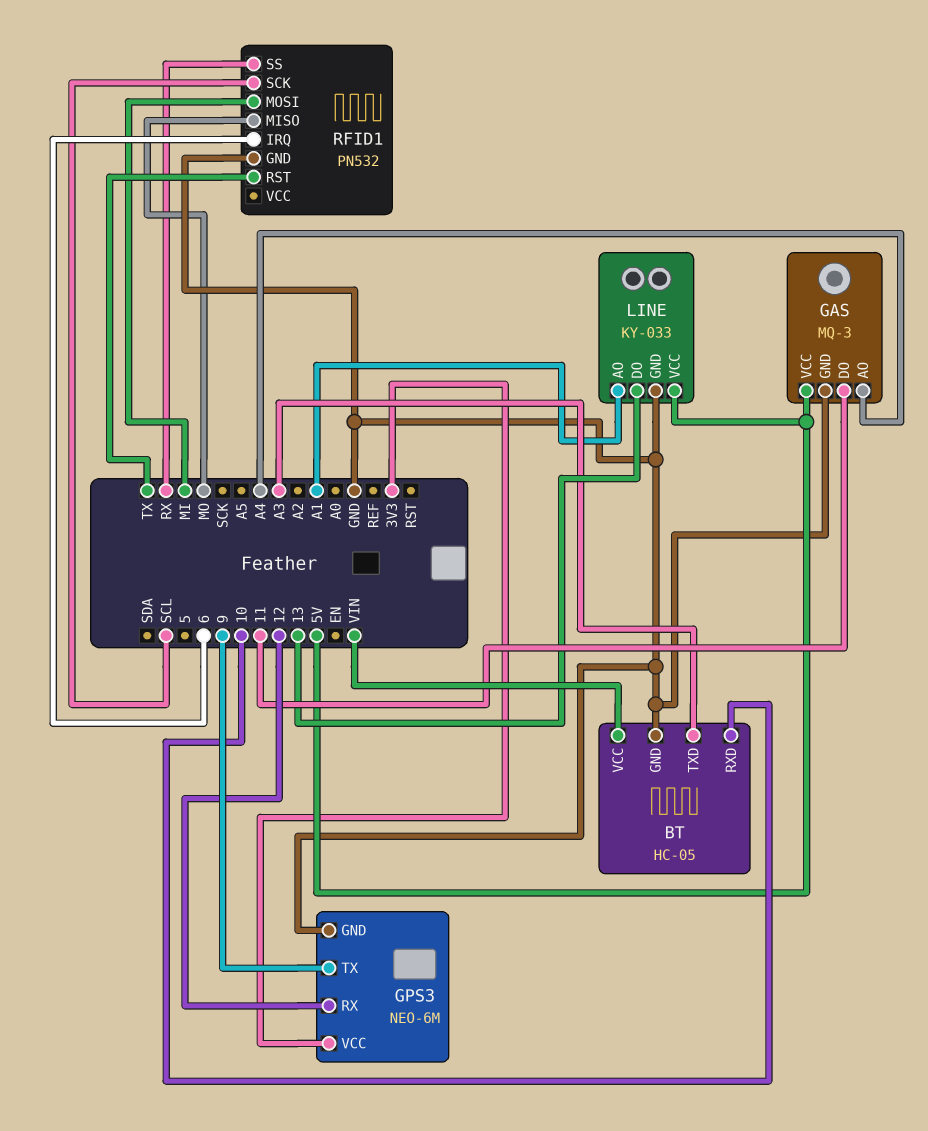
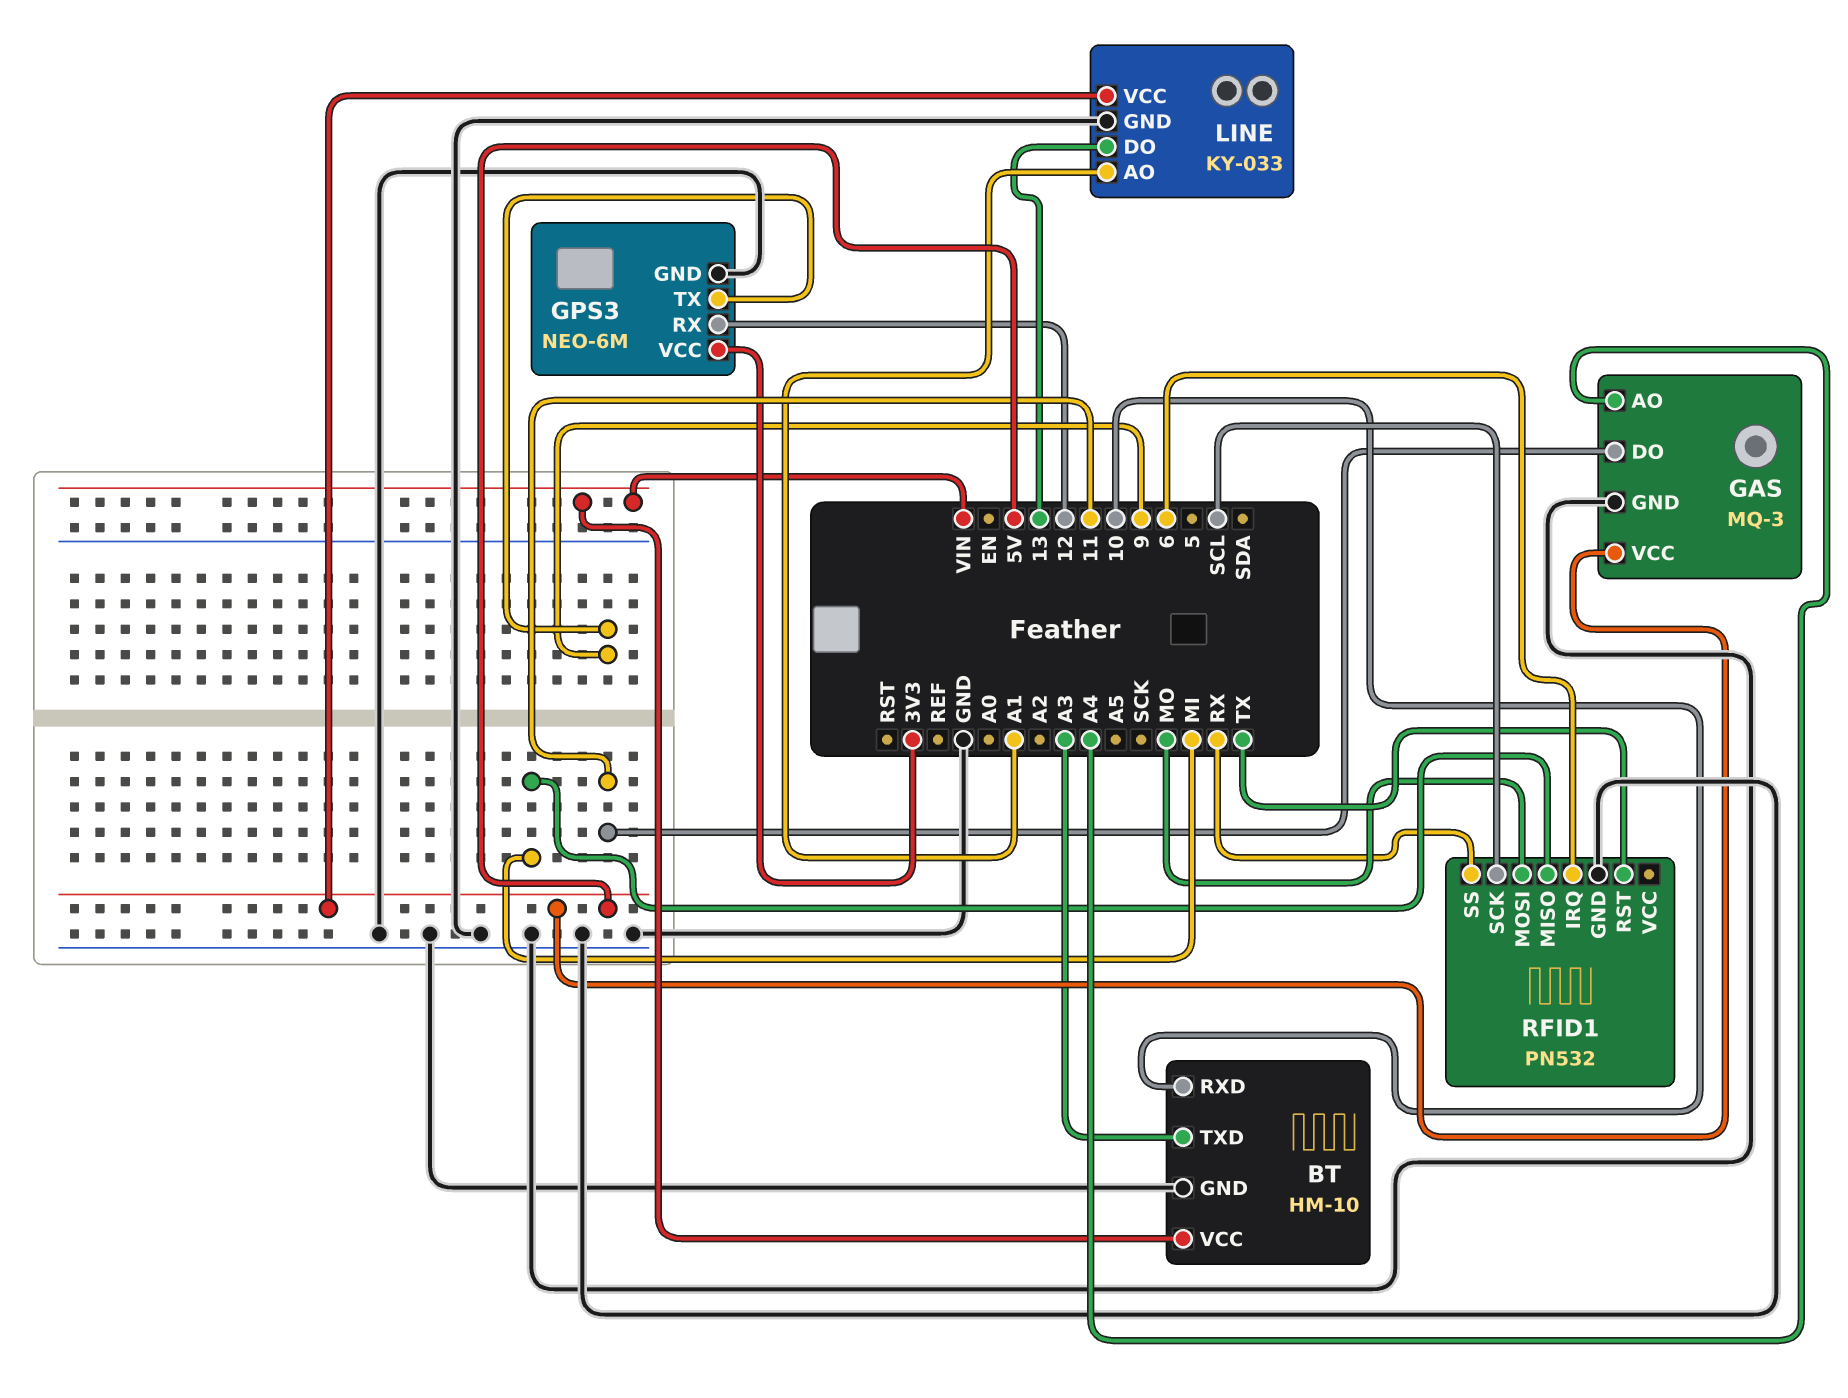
BT: HC-05 -> HM-10
RFID1 pin MISO: MO -> MI
RFID1 pin MOSI: MI -> MO

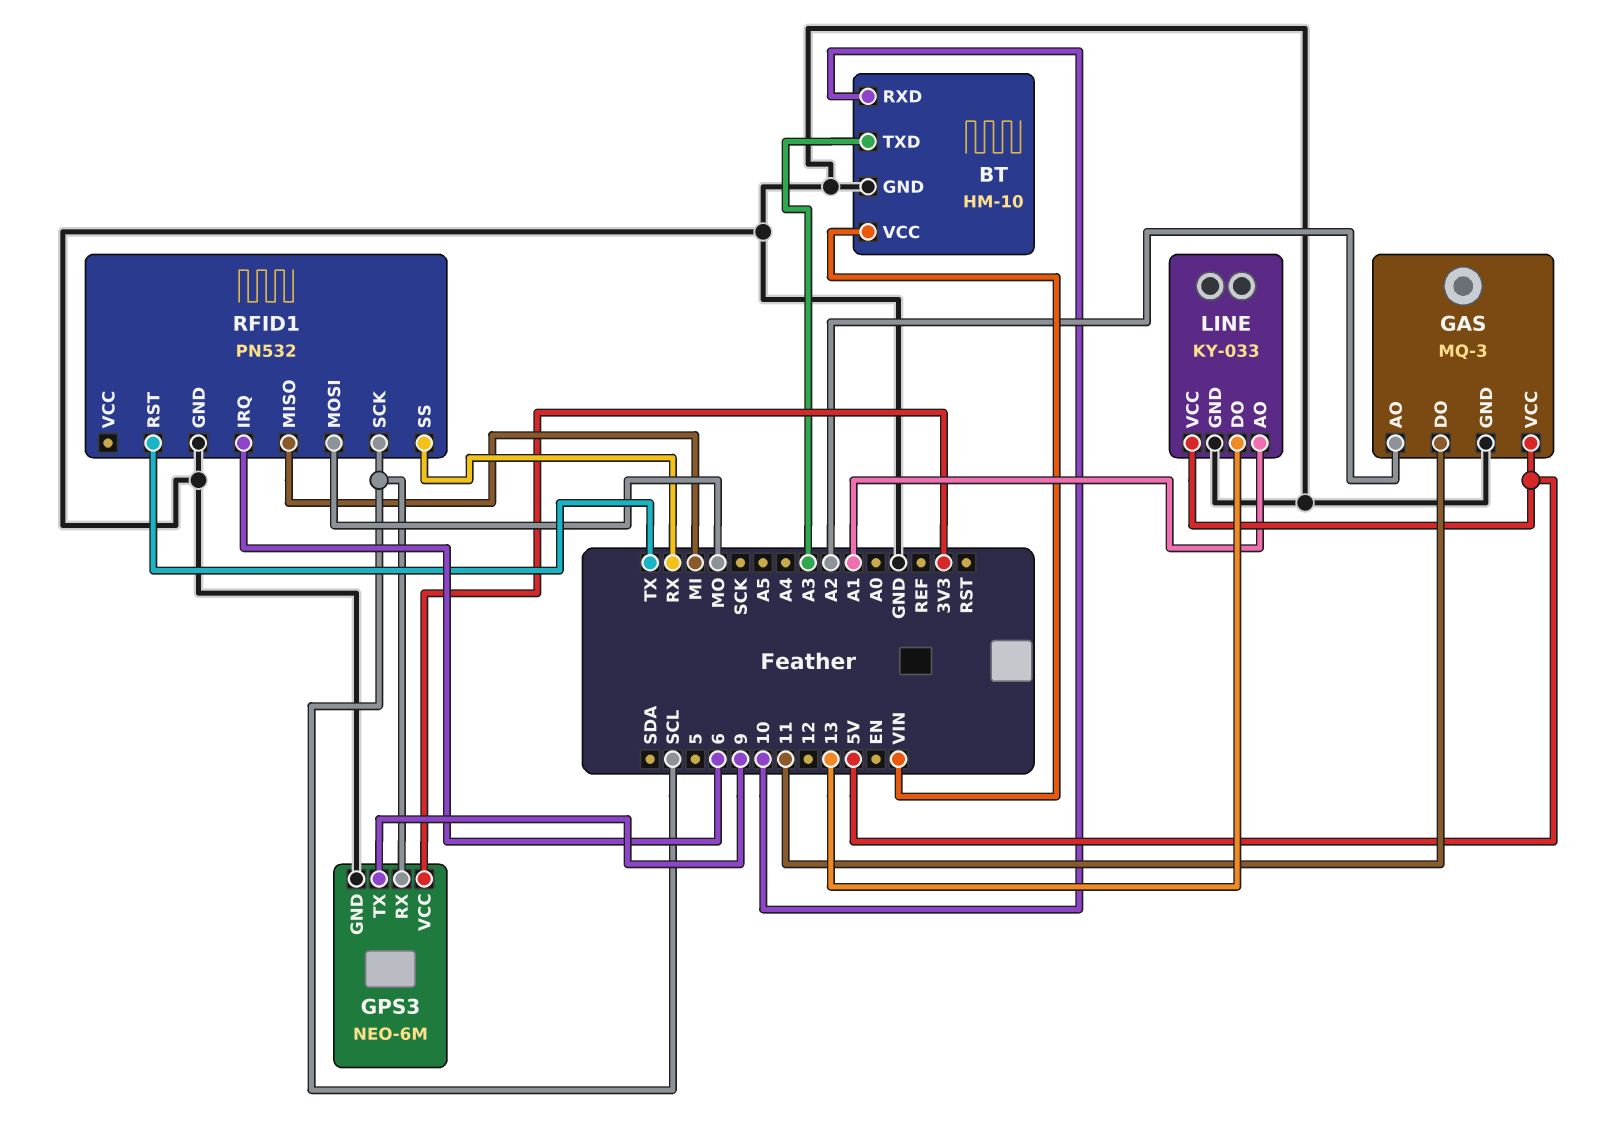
GAS pin AO: A4 -> A2
GPS3 pin RX: 12 -> SCL

